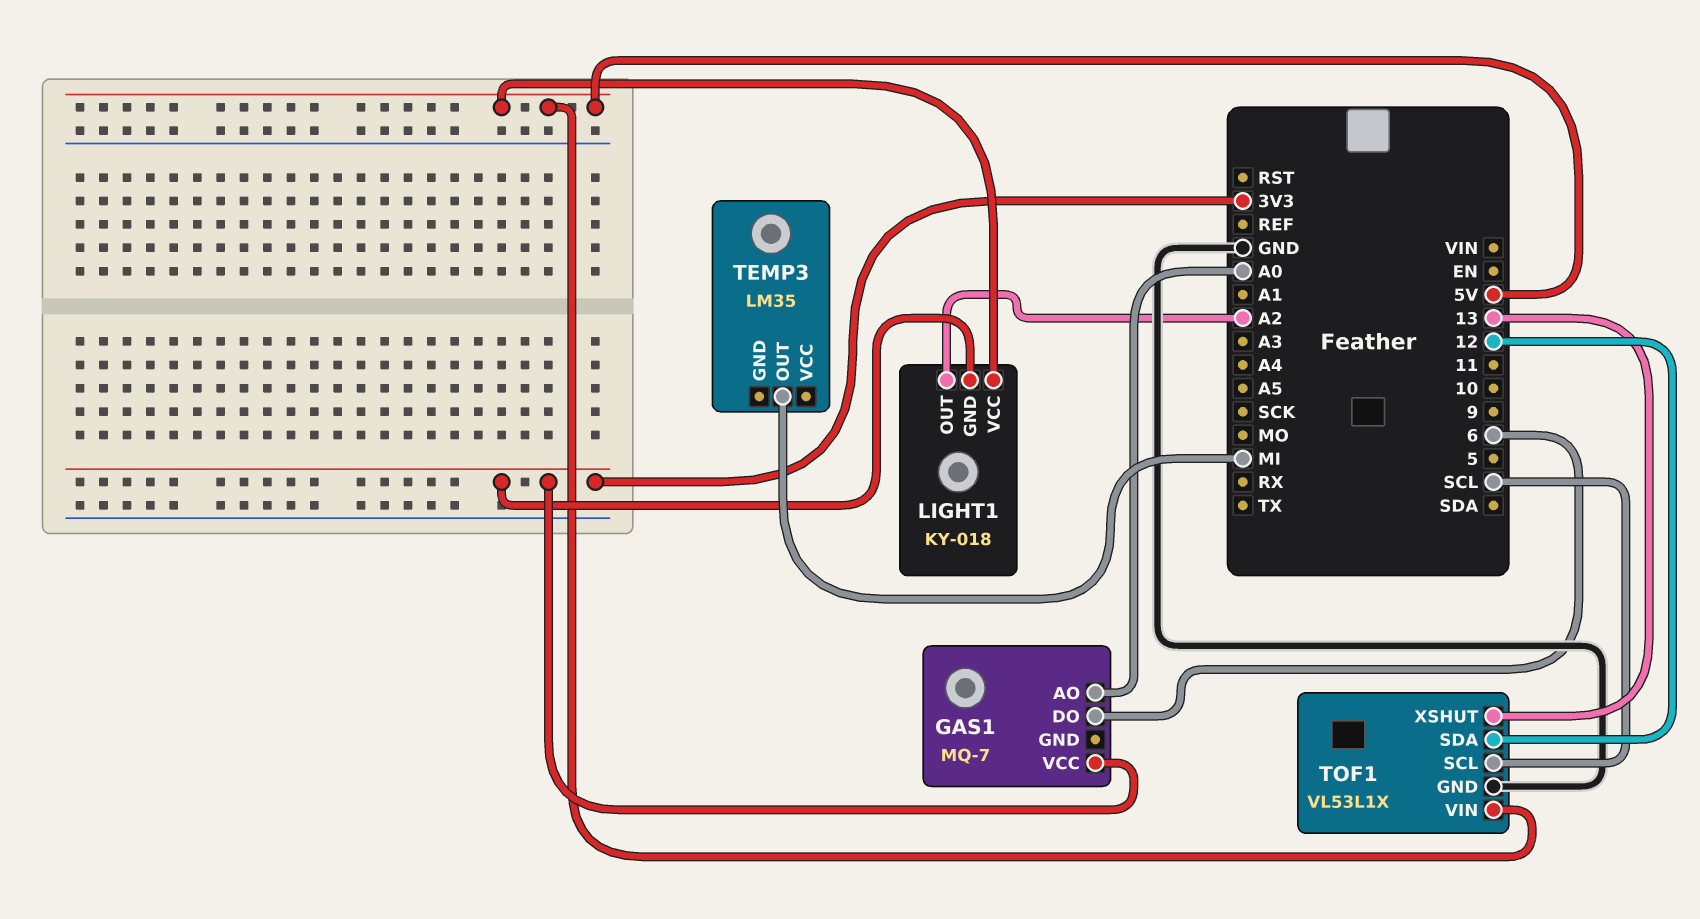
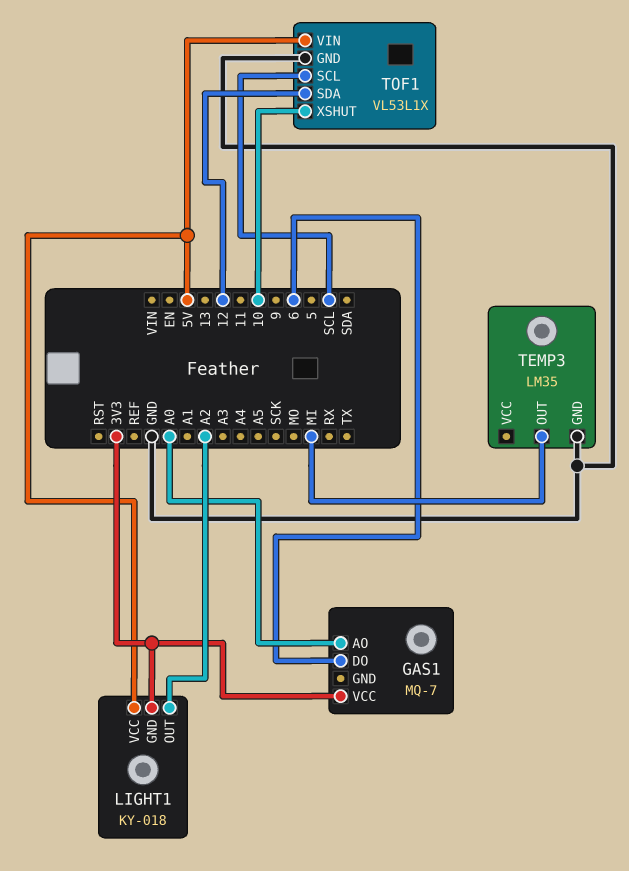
TEMP3 pin GND: none -> GND
TOF1 pin XSHUT: 13 -> 10

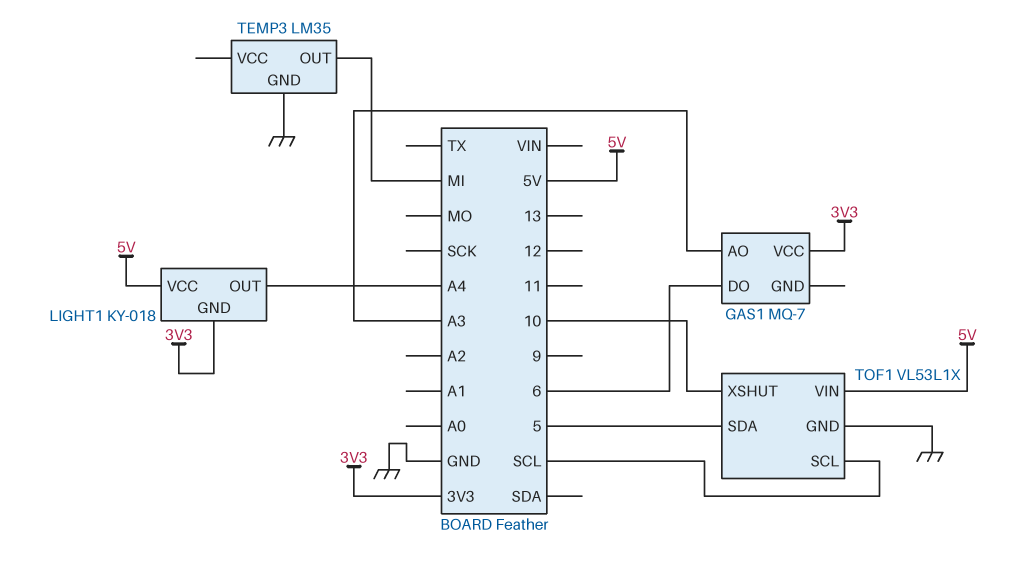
GAS1 pin AO: A0 -> A3
LIGHT1 pin OUT: A2 -> A4
TOF1 pin SDA: 12 -> 5

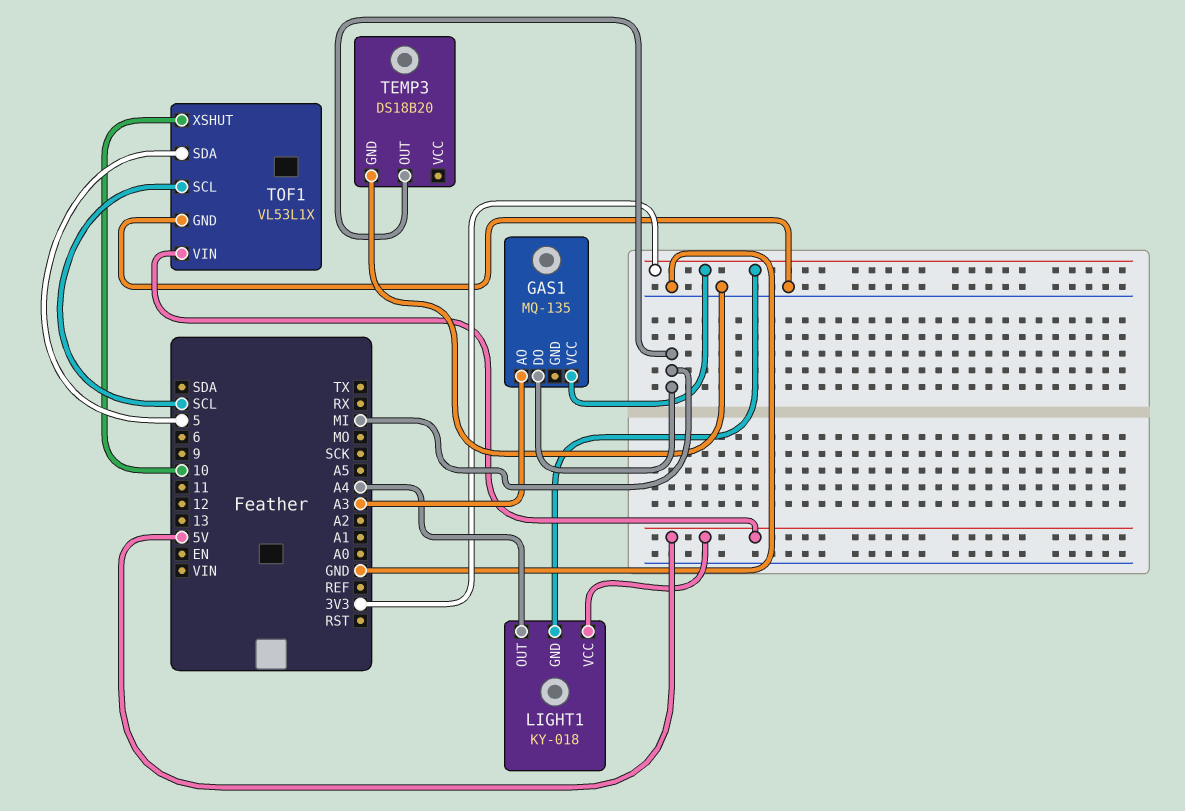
GAS1: MQ-7 -> MQ-135
GAS1 pin DO: 6 -> MI
TEMP3: LM35 -> DS18B20

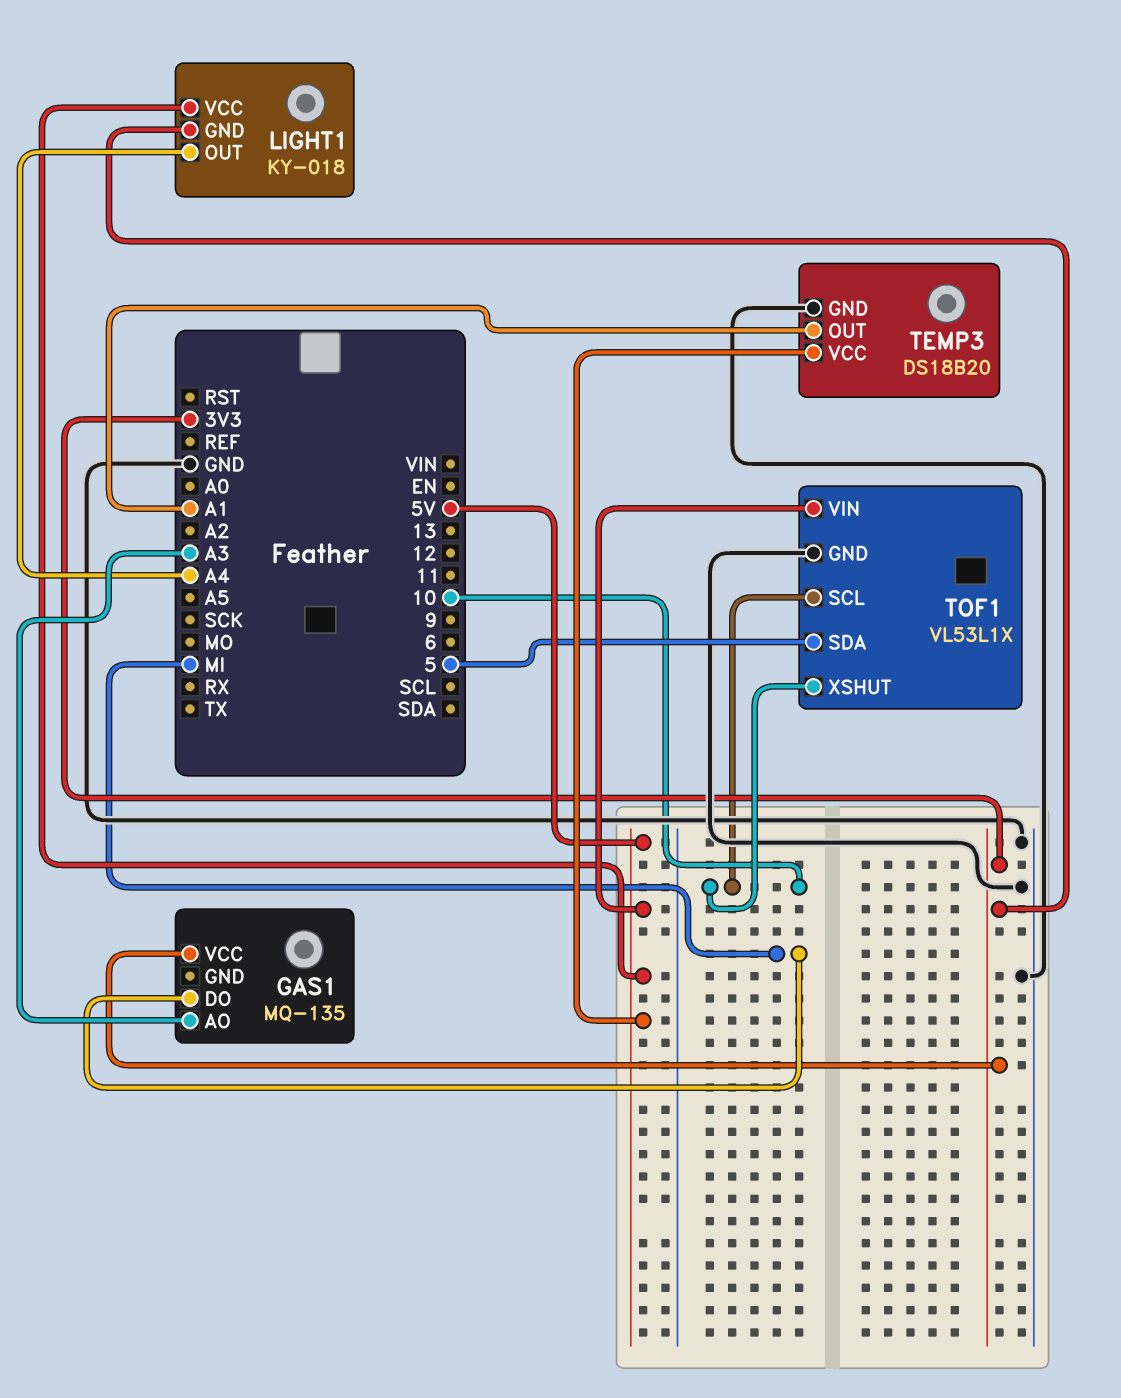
TEMP3 pin OUT: MI -> A1
TEMP3 pin VCC: none -> 5V
TOF1 pin SCL: SCL -> 10

